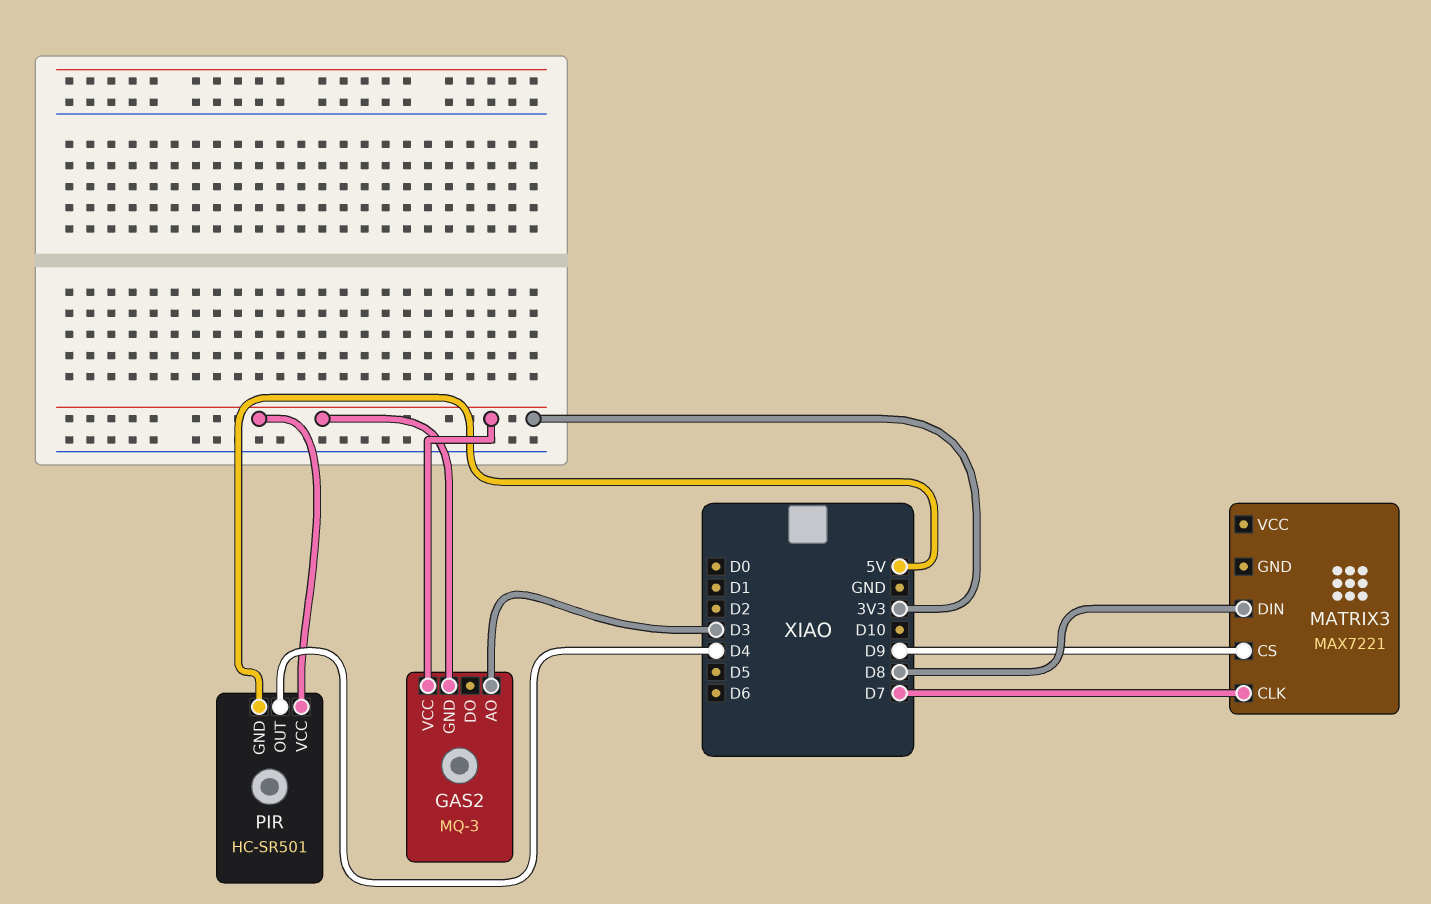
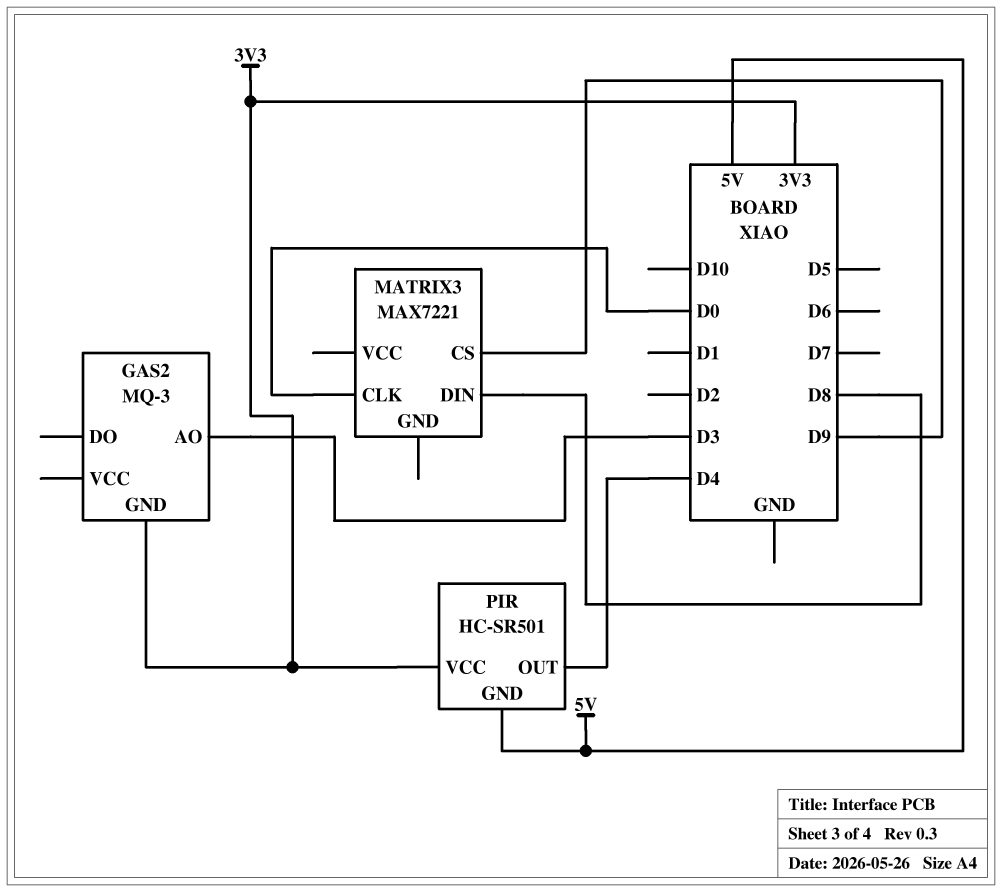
GAS2 pin VCC: 3V3 -> none
MATRIX3 pin CLK: D7 -> D0

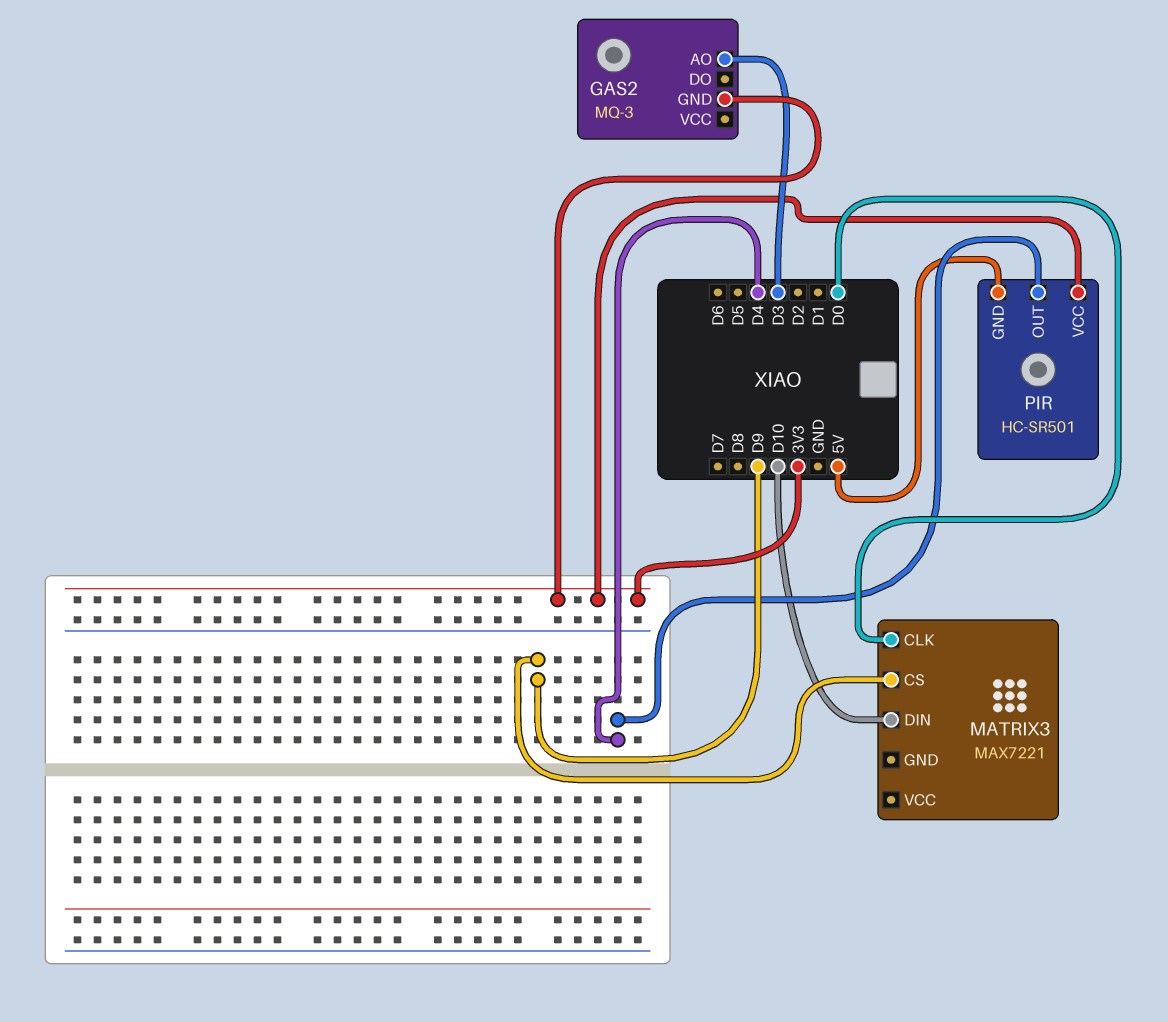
MATRIX3 pin DIN: D8 -> D10

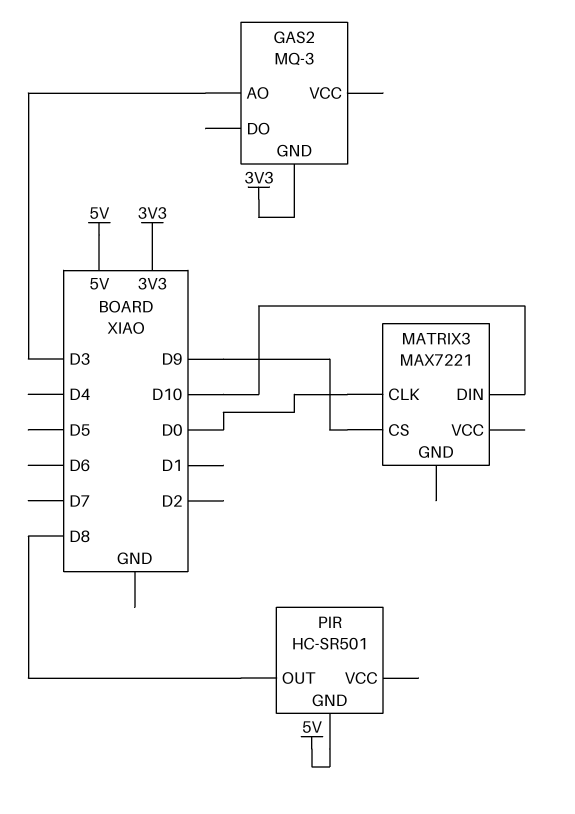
PIR pin OUT: D4 -> D8
PIR pin VCC: 3V3 -> none

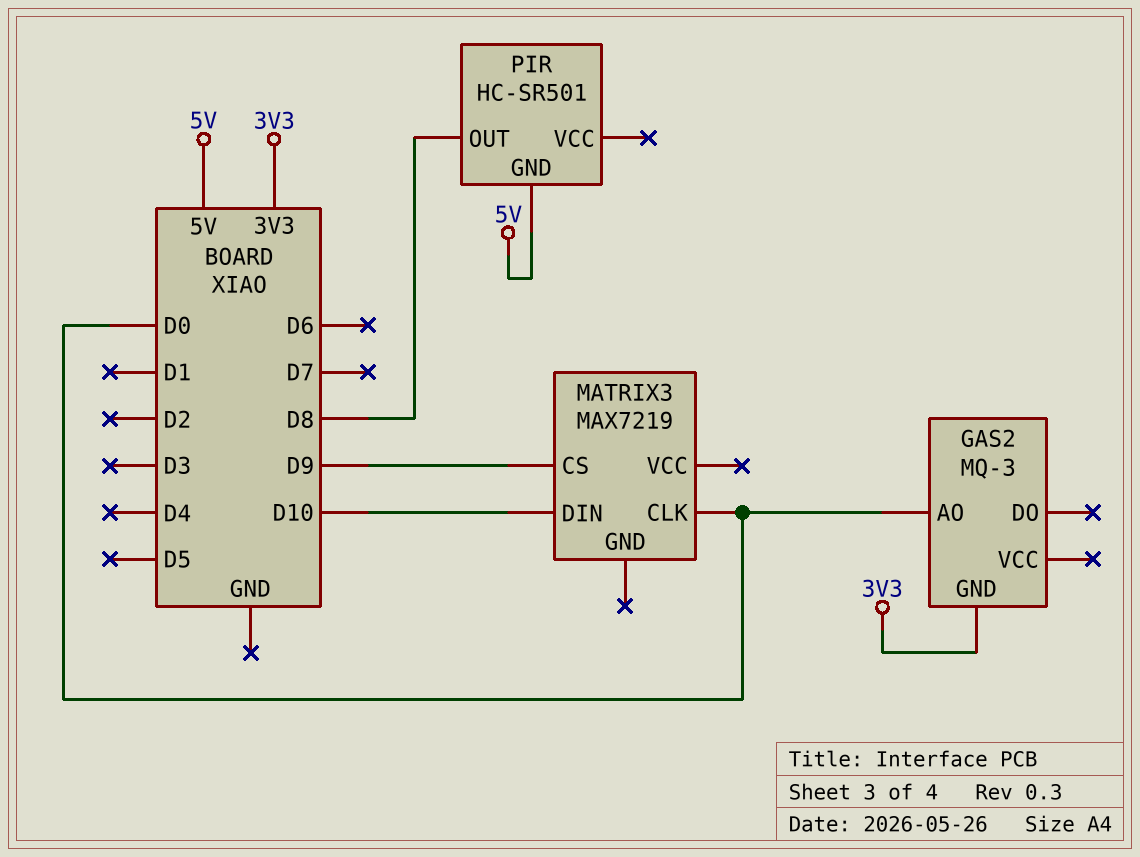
GAS2 pin AO: D3 -> D0
MATRIX3: MAX7221 -> MAX7219

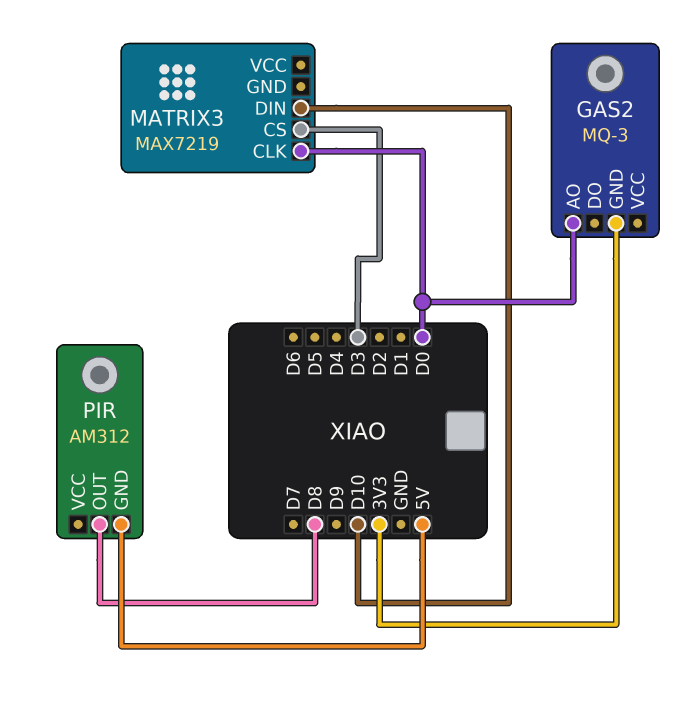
MATRIX3 pin CS: D9 -> D3
PIR: HC-SR501 -> AM312

